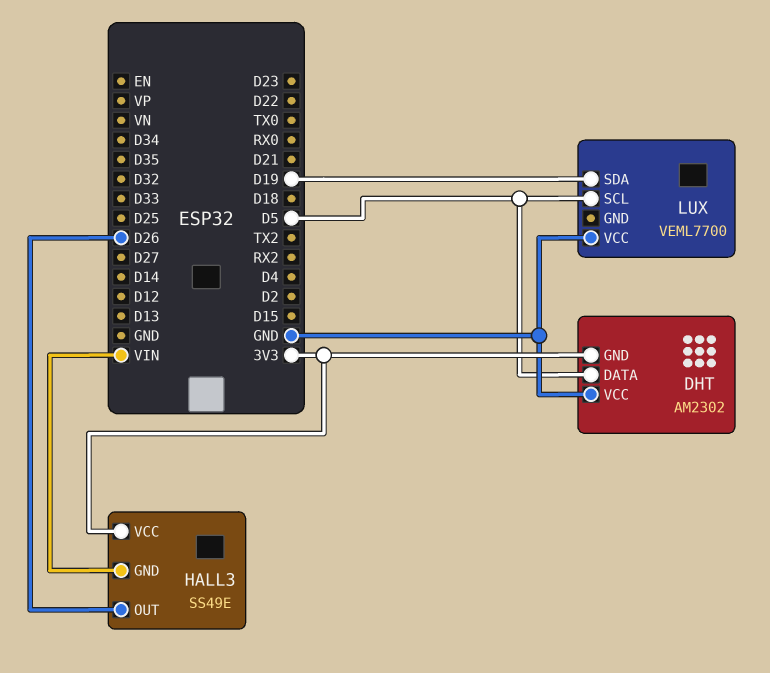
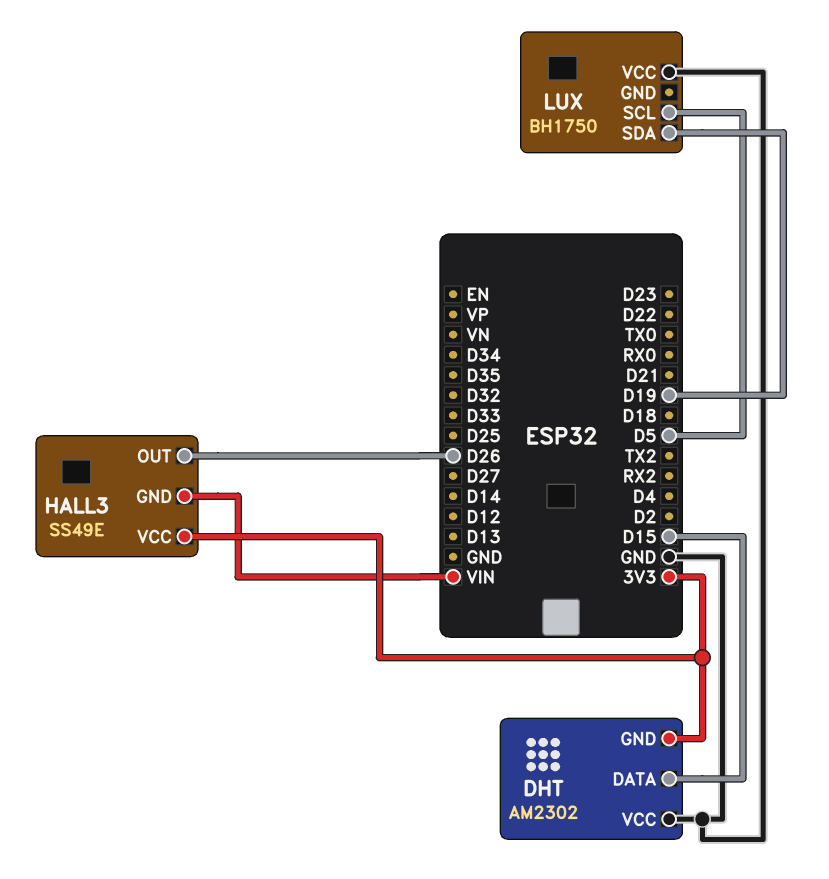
DHT pin DATA: D5 -> D15
LUX: VEML7700 -> BH1750

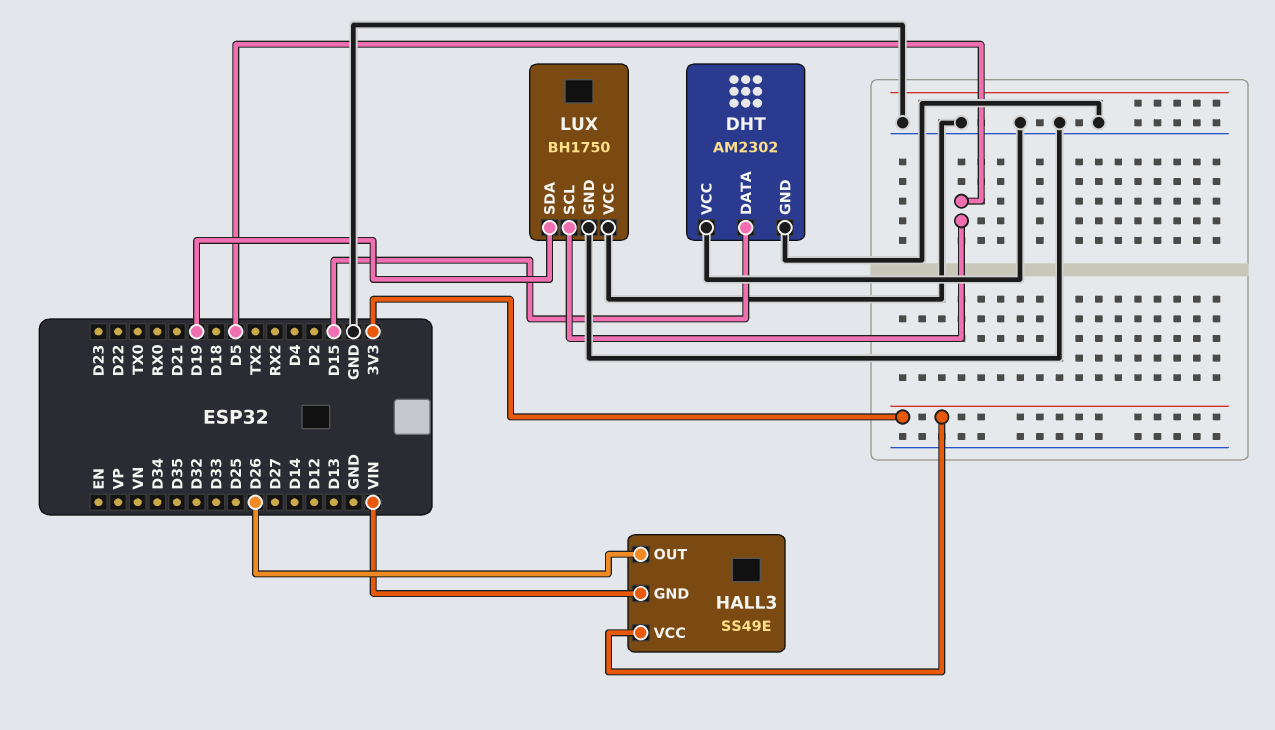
DHT pin GND: 3V3 -> GND
LUX pin GND: none -> GND

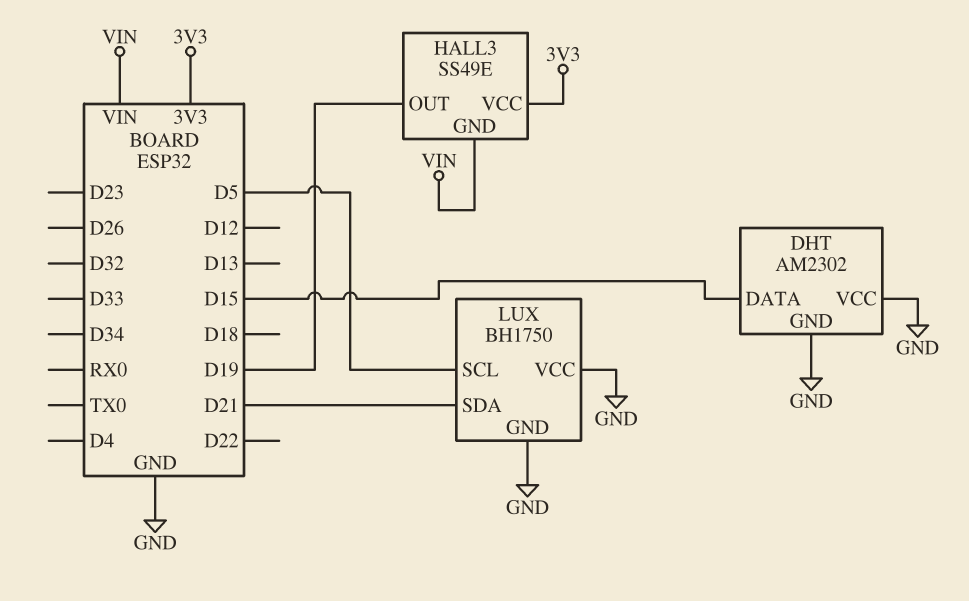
HALL3 pin OUT: D26 -> D19
LUX pin SDA: D19 -> D21

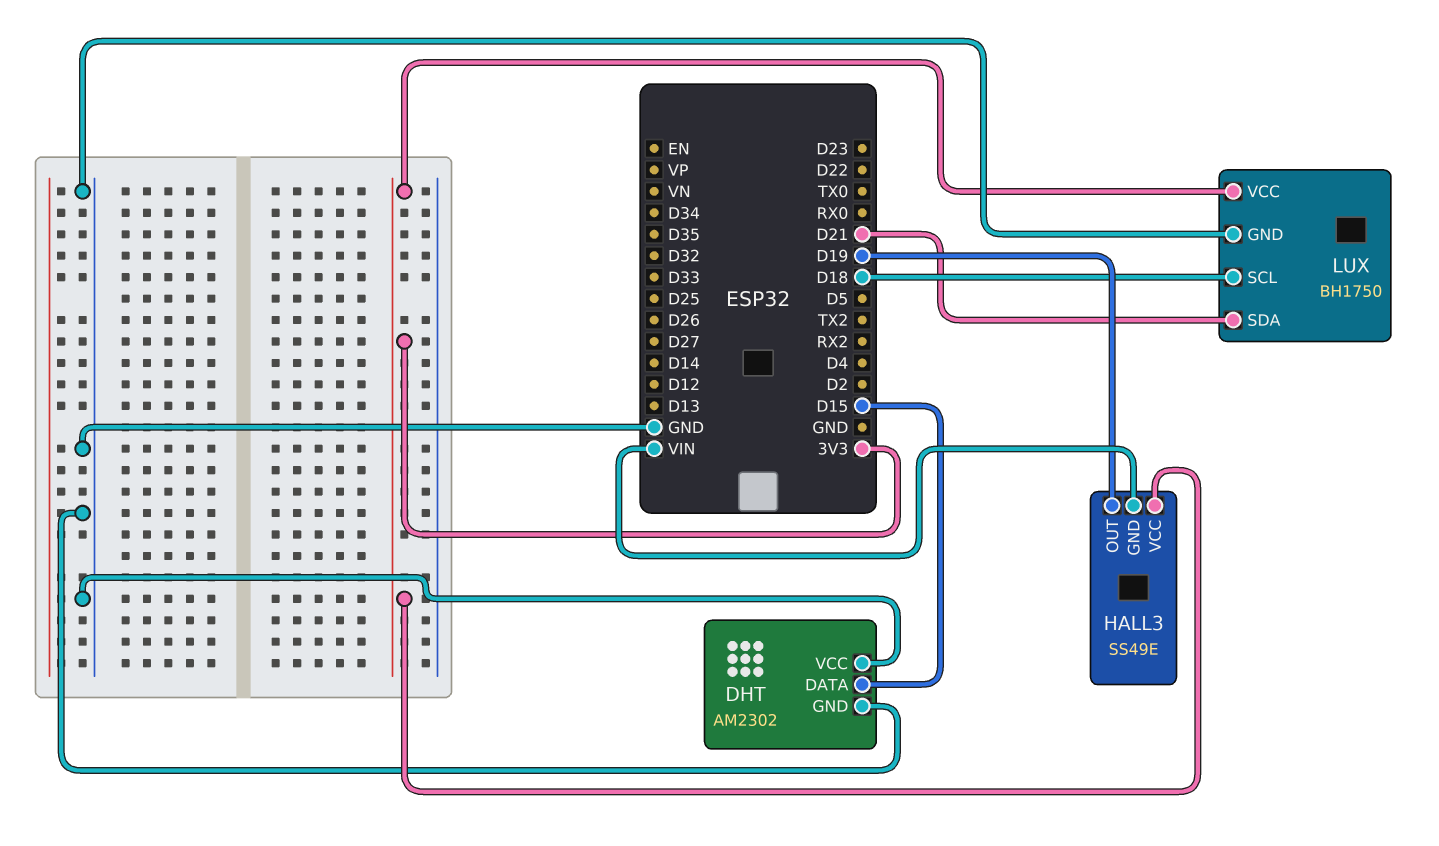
LUX pin SCL: D5 -> D18
LUX pin VCC: GND -> 3V3

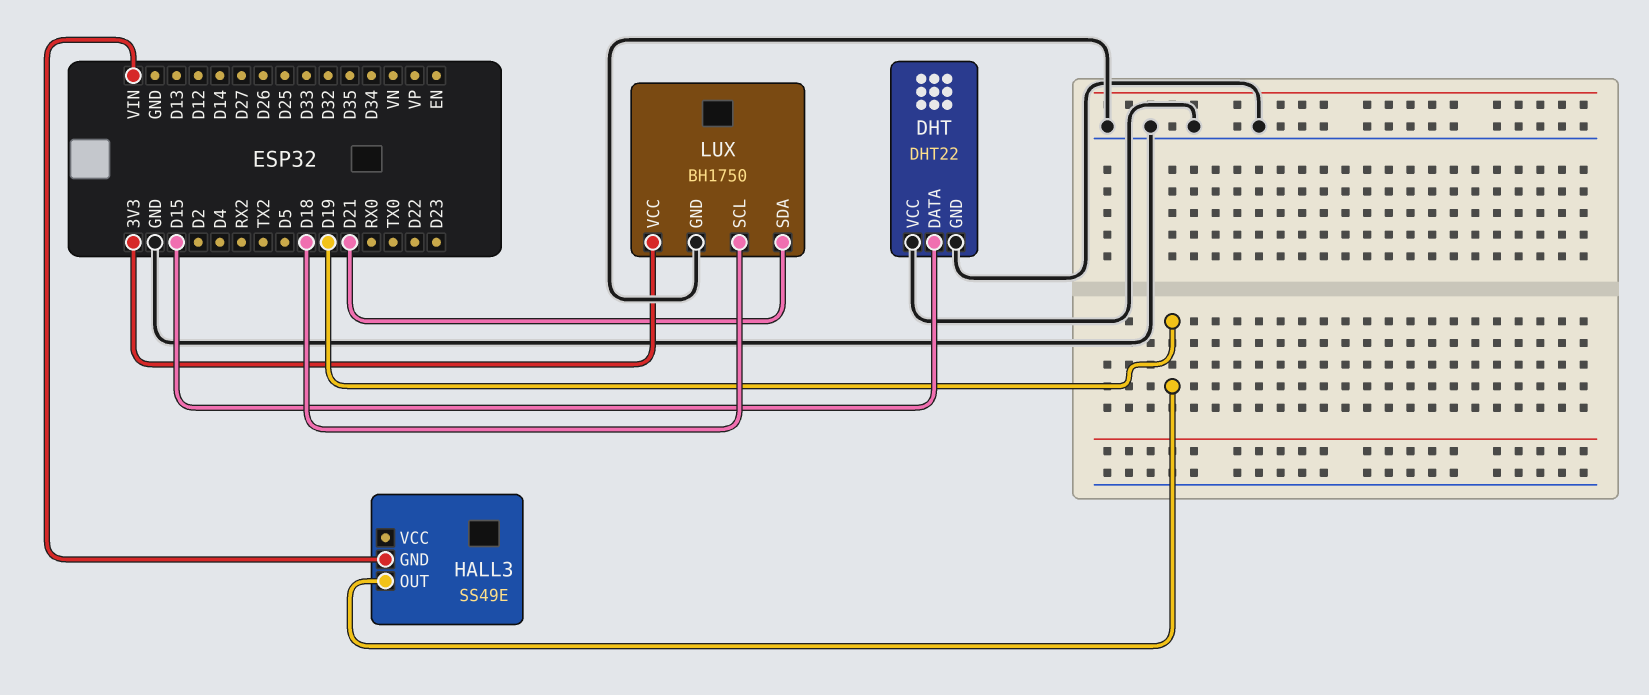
DHT: AM2302 -> DHT22
HALL3 pin VCC: 3V3 -> none

